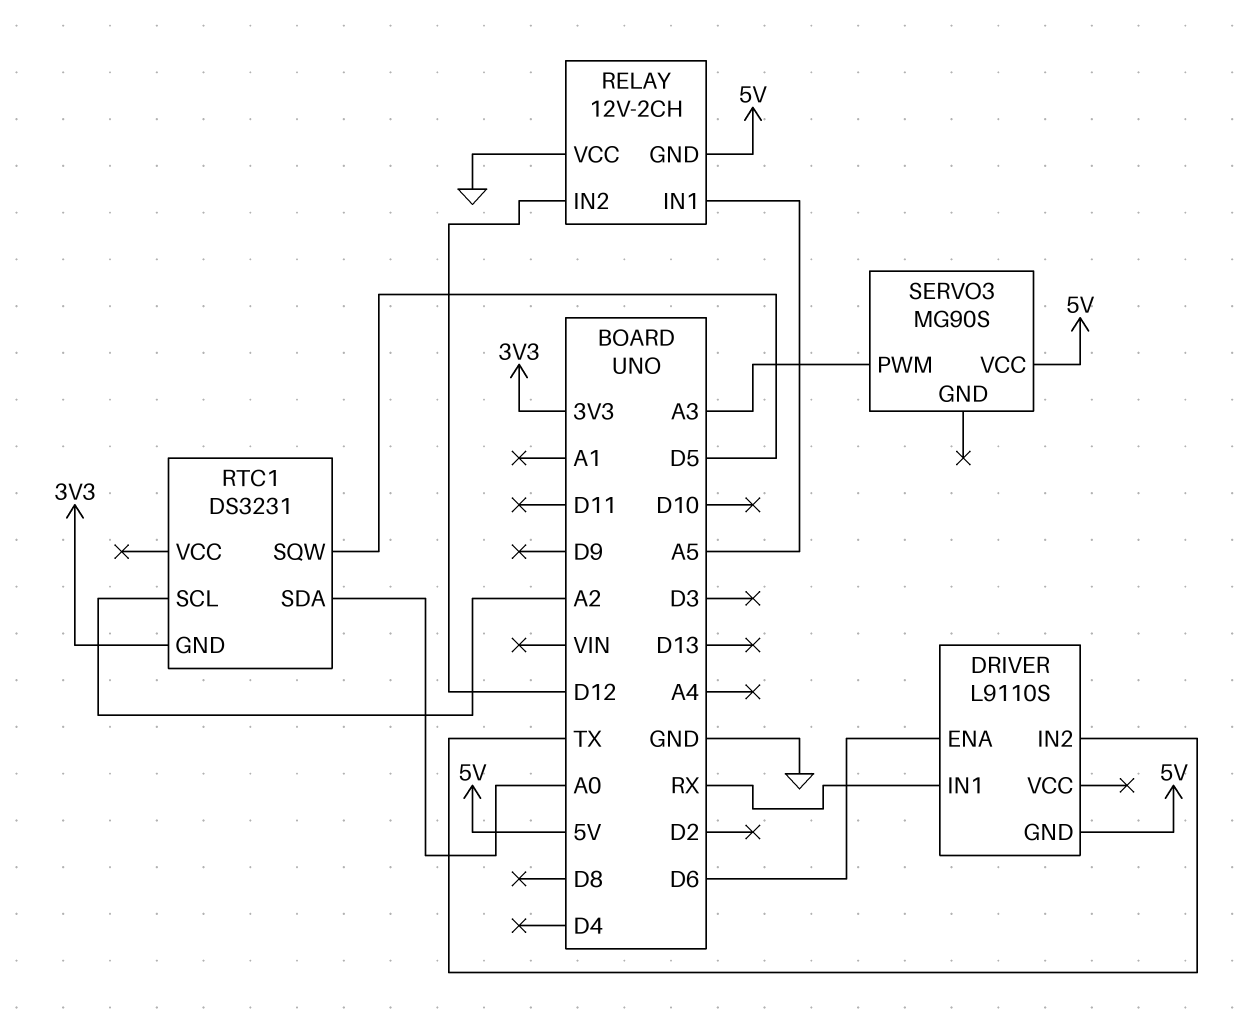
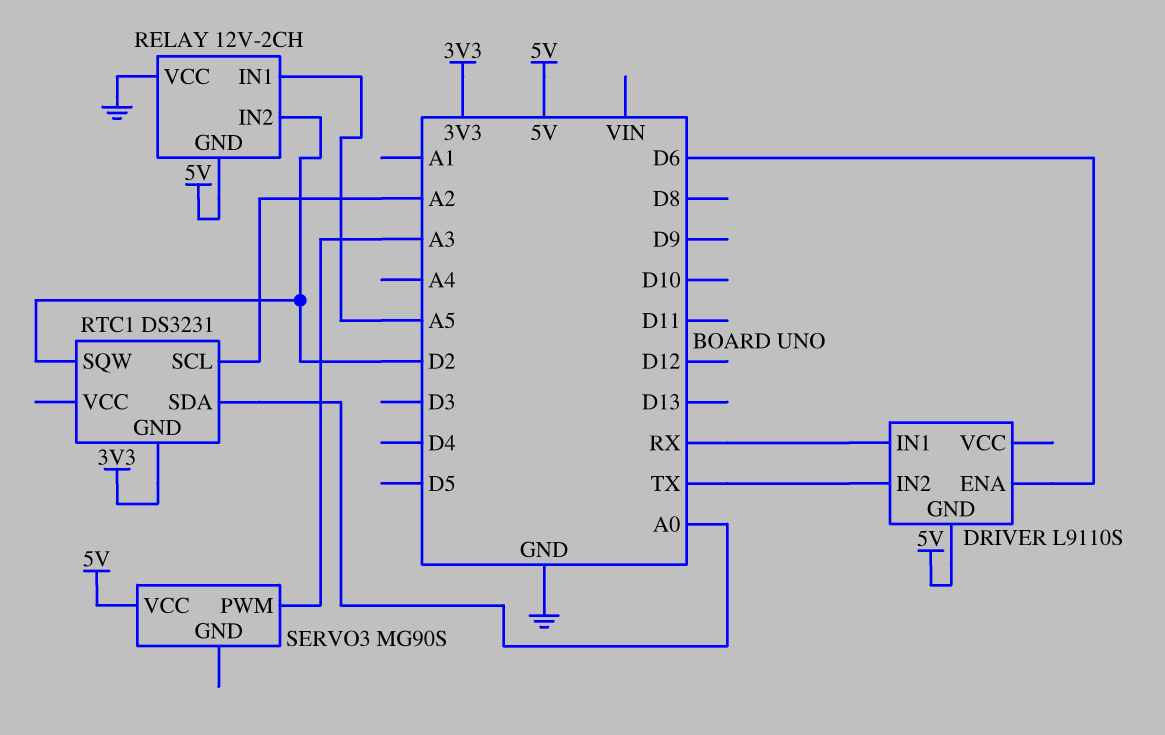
RELAY pin IN2: D12 -> D2
RTC1 pin SQW: D5 -> D2

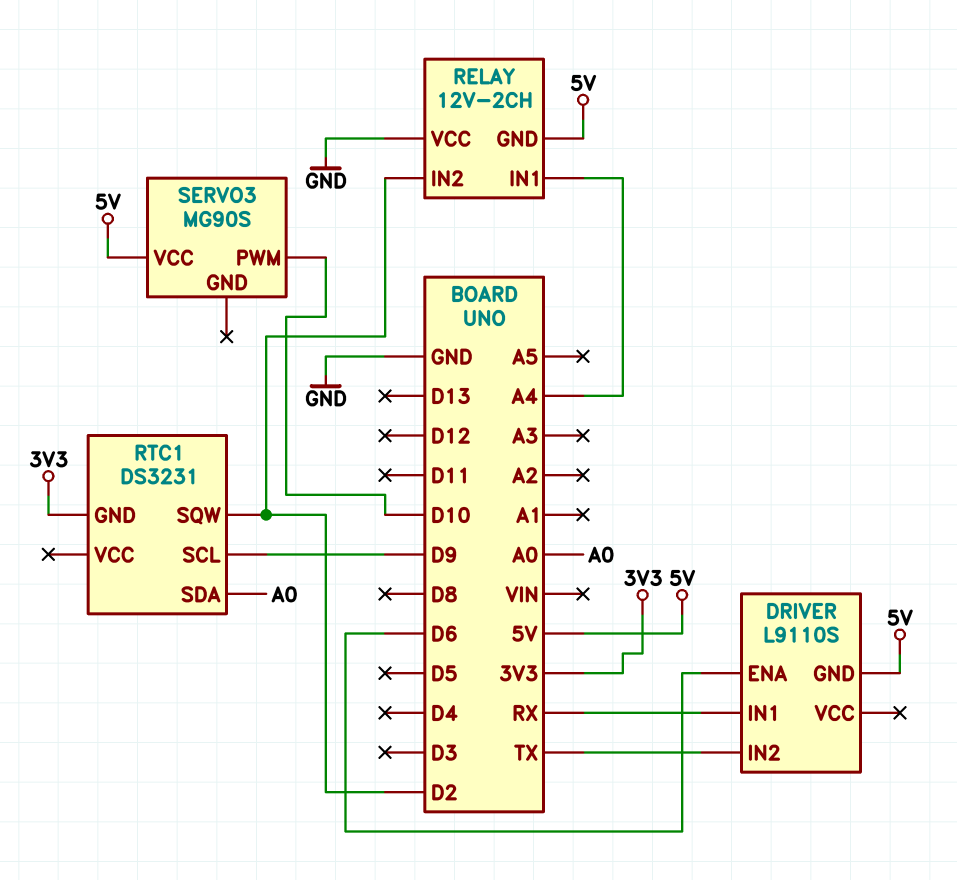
RELAY pin IN1: A5 -> A4
RTC1 pin SCL: A2 -> D9
SERVO3 pin PWM: A3 -> D10

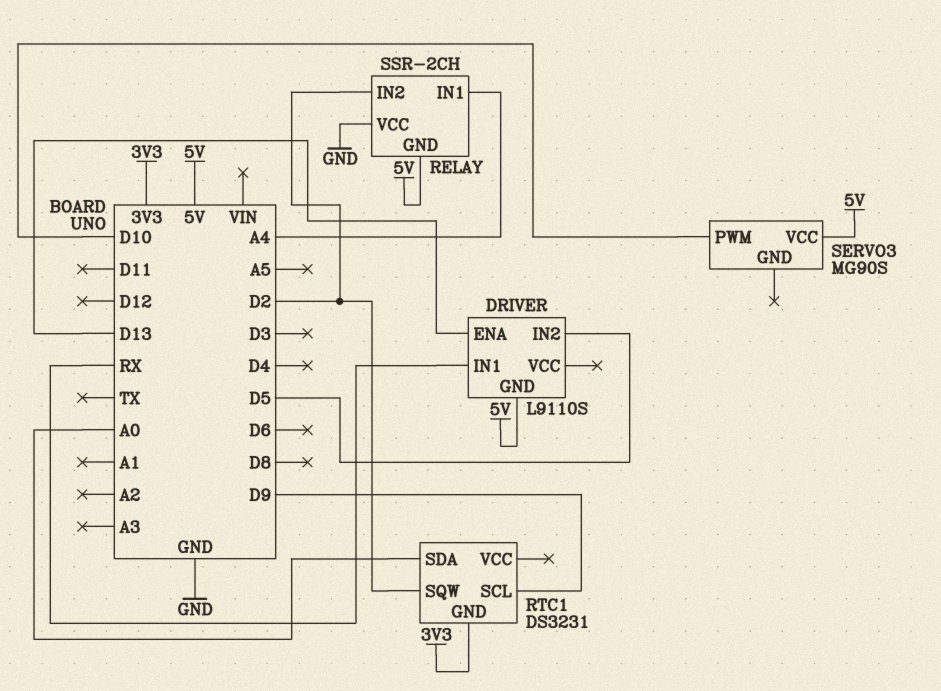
DRIVER pin ENA: D6 -> D13
DRIVER pin IN2: TX -> D5
RELAY: 12V-2CH -> SSR-2CH

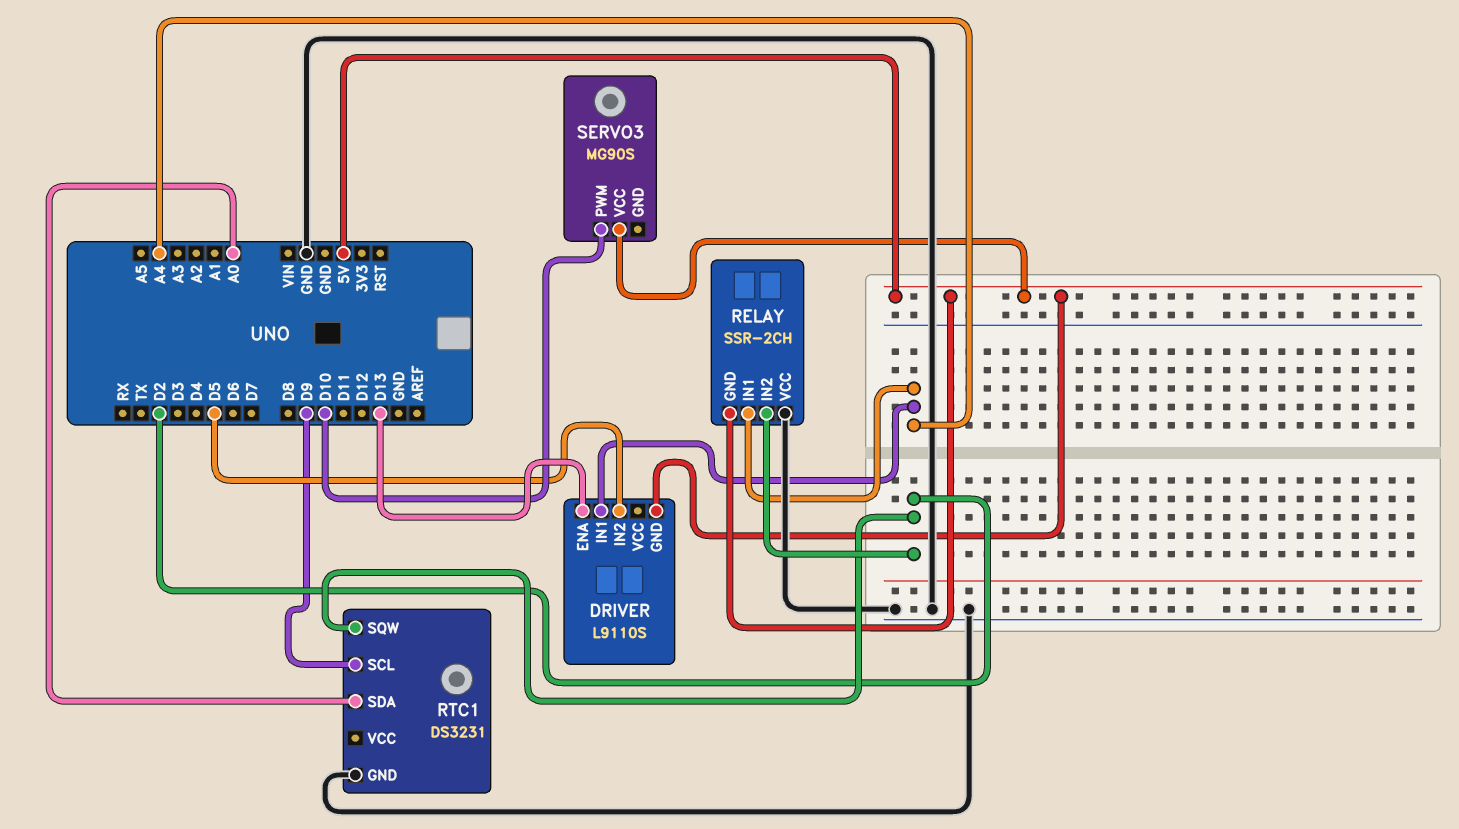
DRIVER pin IN1: RX -> A4
RTC1 pin GND: 3V3 -> GND

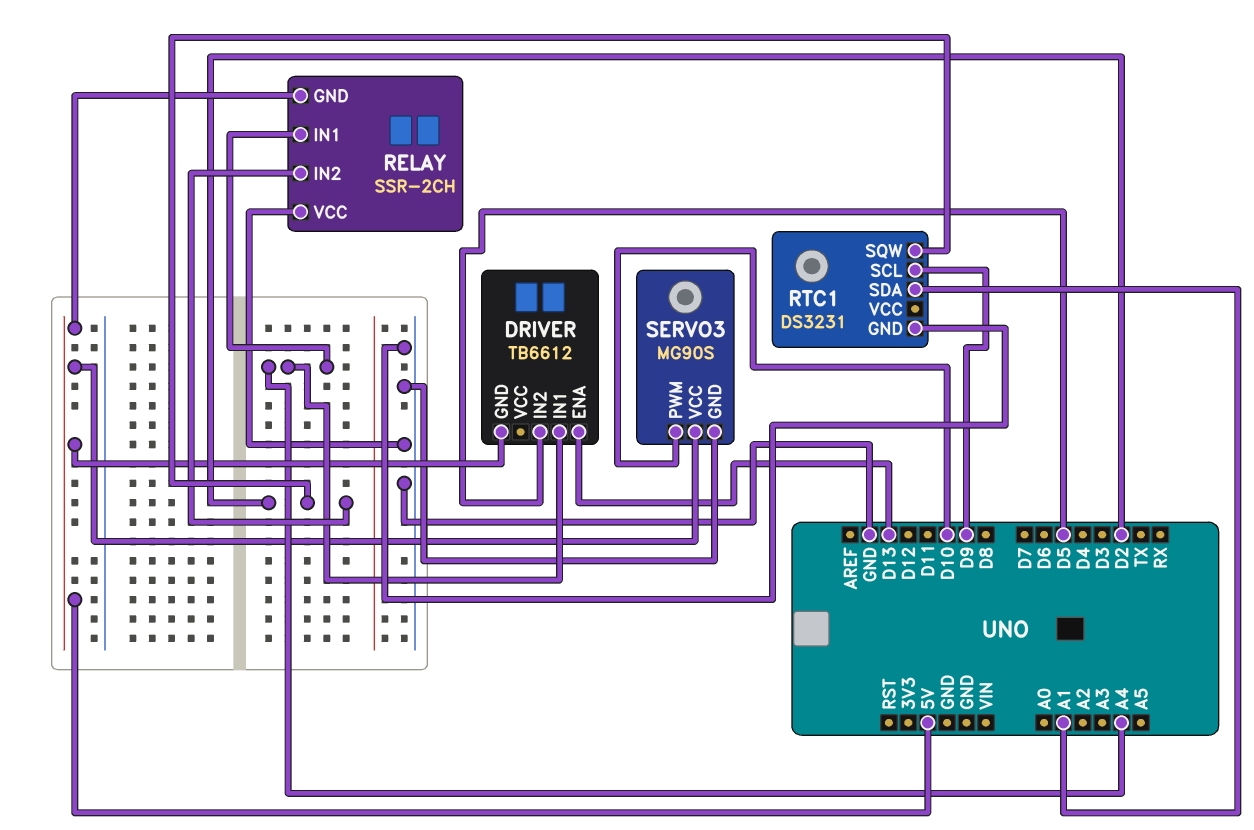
DRIVER: L9110S -> TB6612
RTC1 pin SDA: A0 -> A1
SERVO3 pin GND: none -> GND

